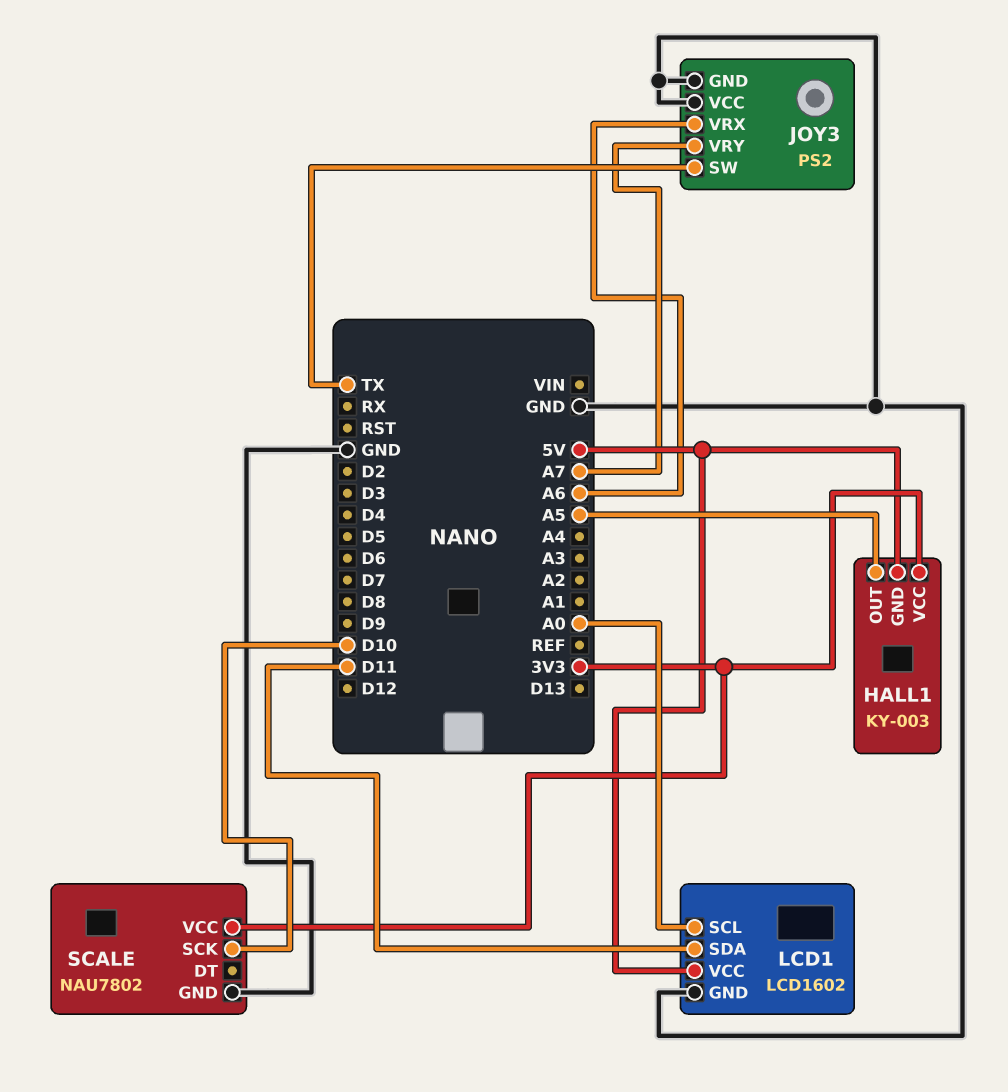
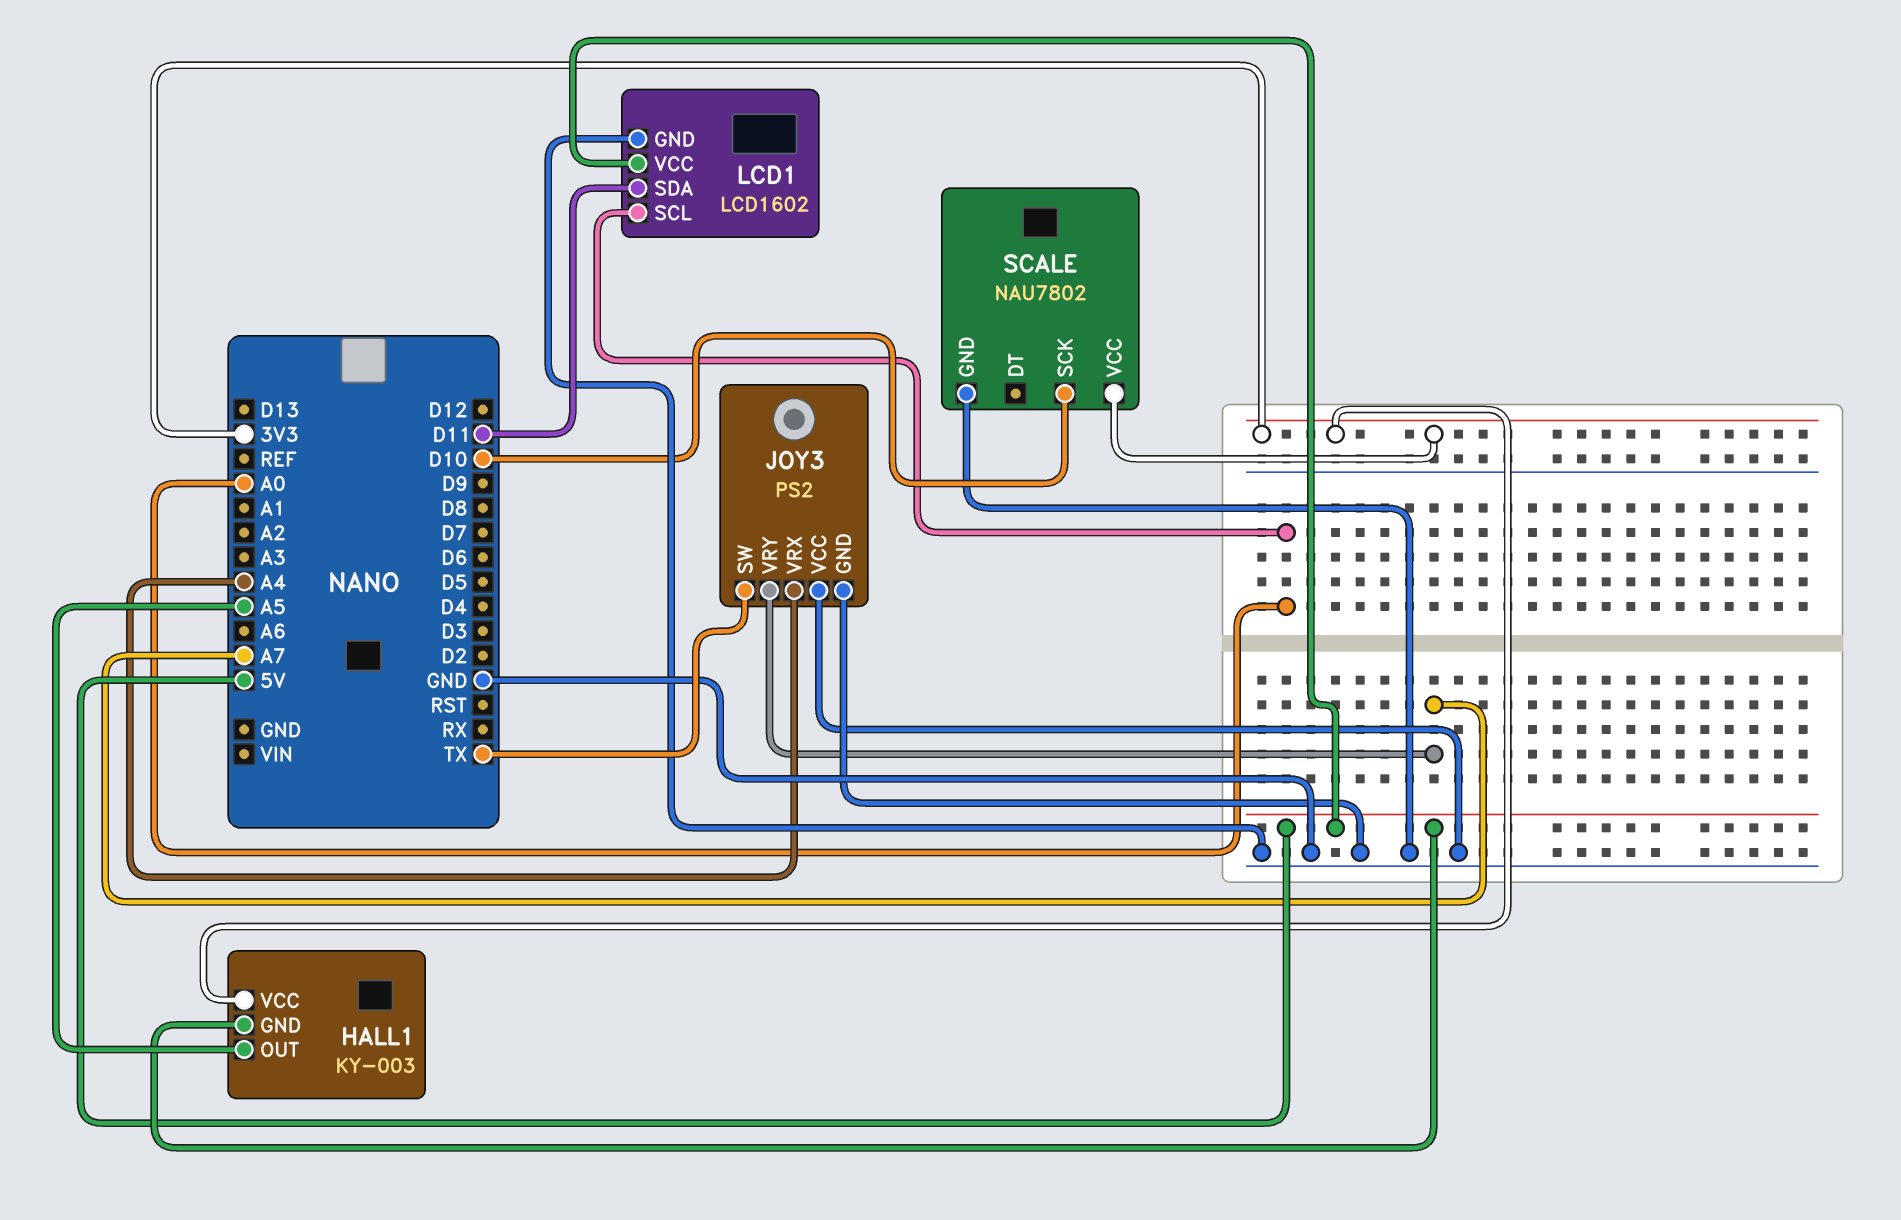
JOY3 pin VRX: A6 -> A4

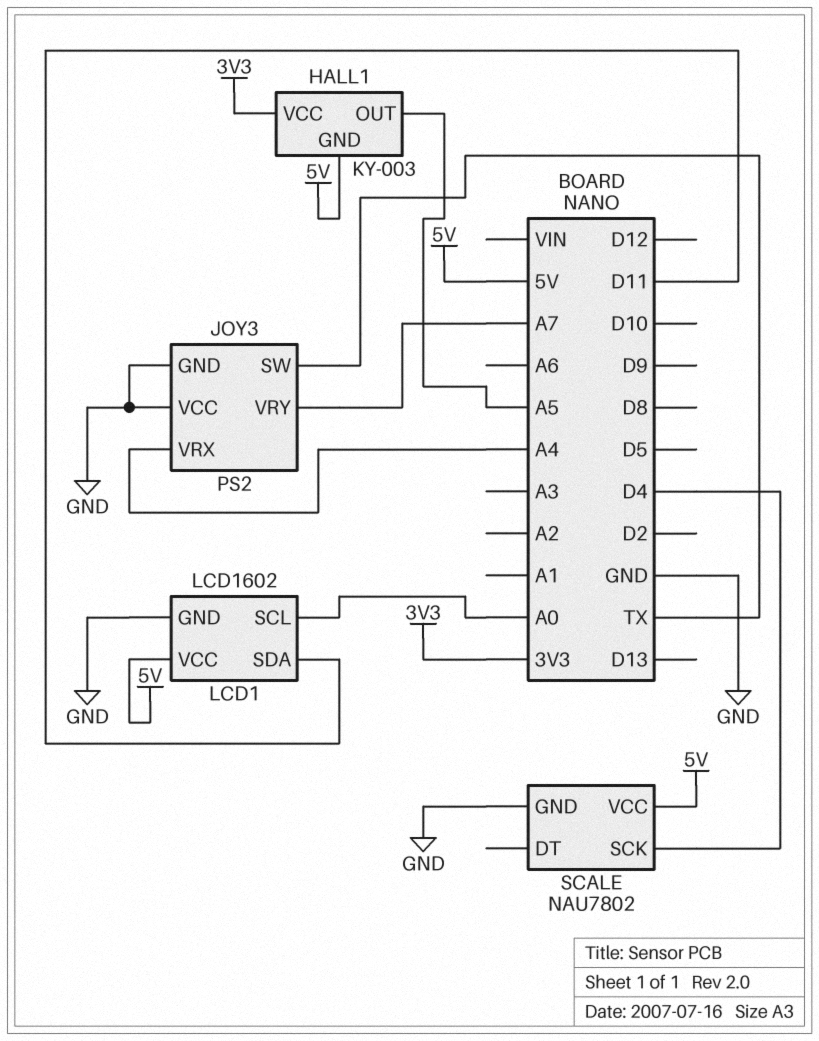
SCALE pin SCK: D10 -> D4
SCALE pin VCC: 3V3 -> 5V

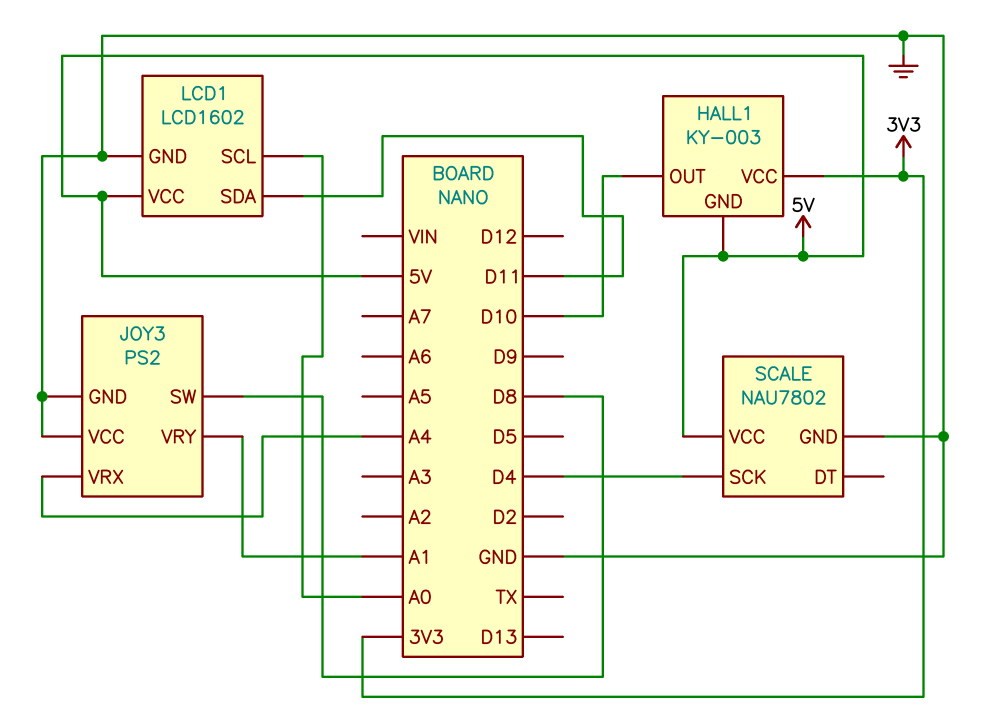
HALL1 pin OUT: A5 -> D10
JOY3 pin SW: TX -> D8
JOY3 pin VRY: A7 -> A1

